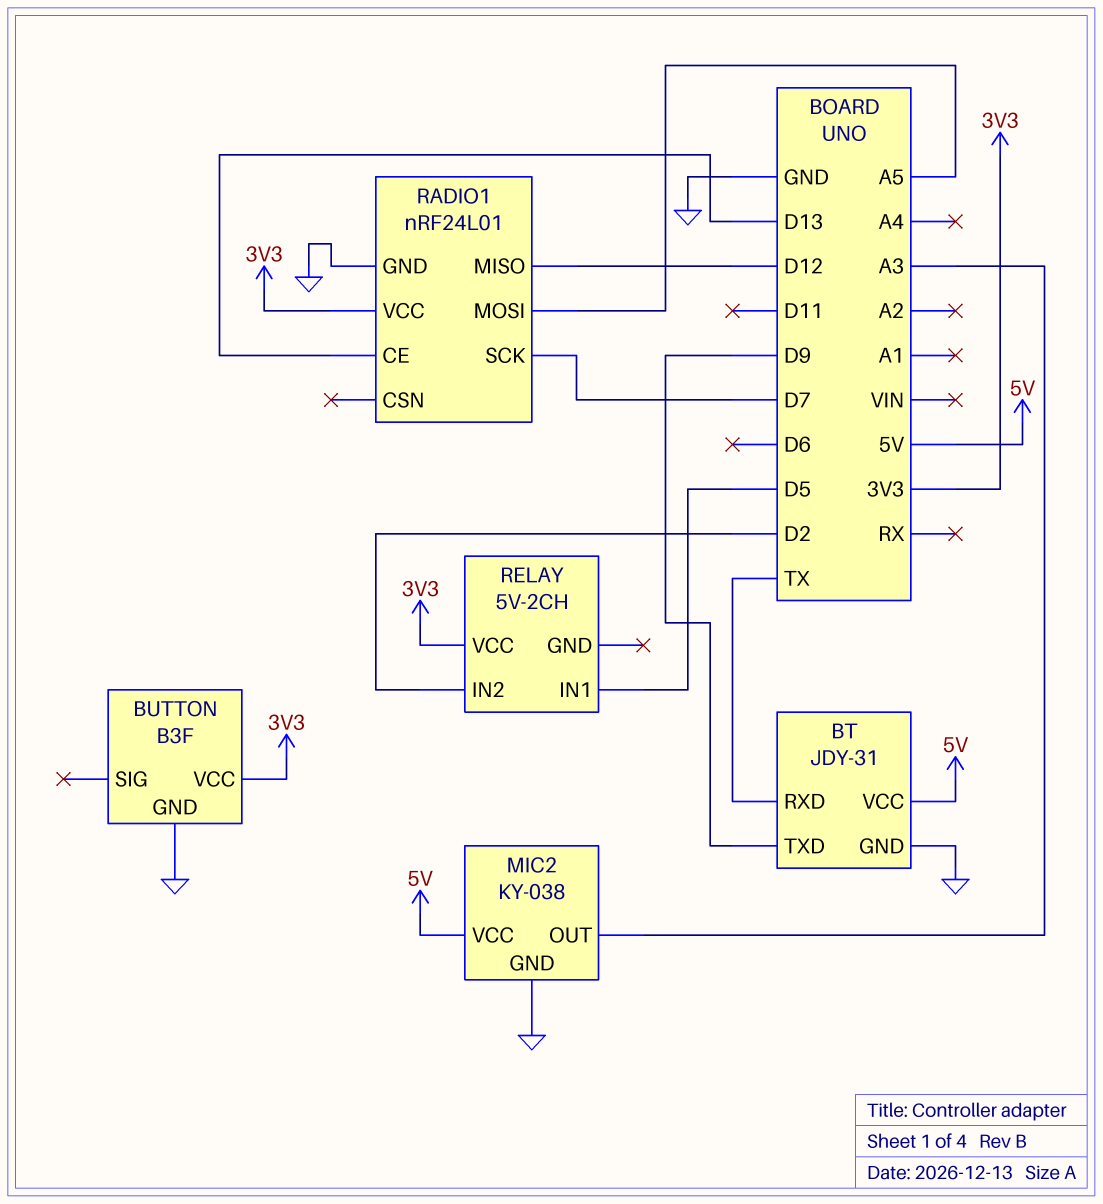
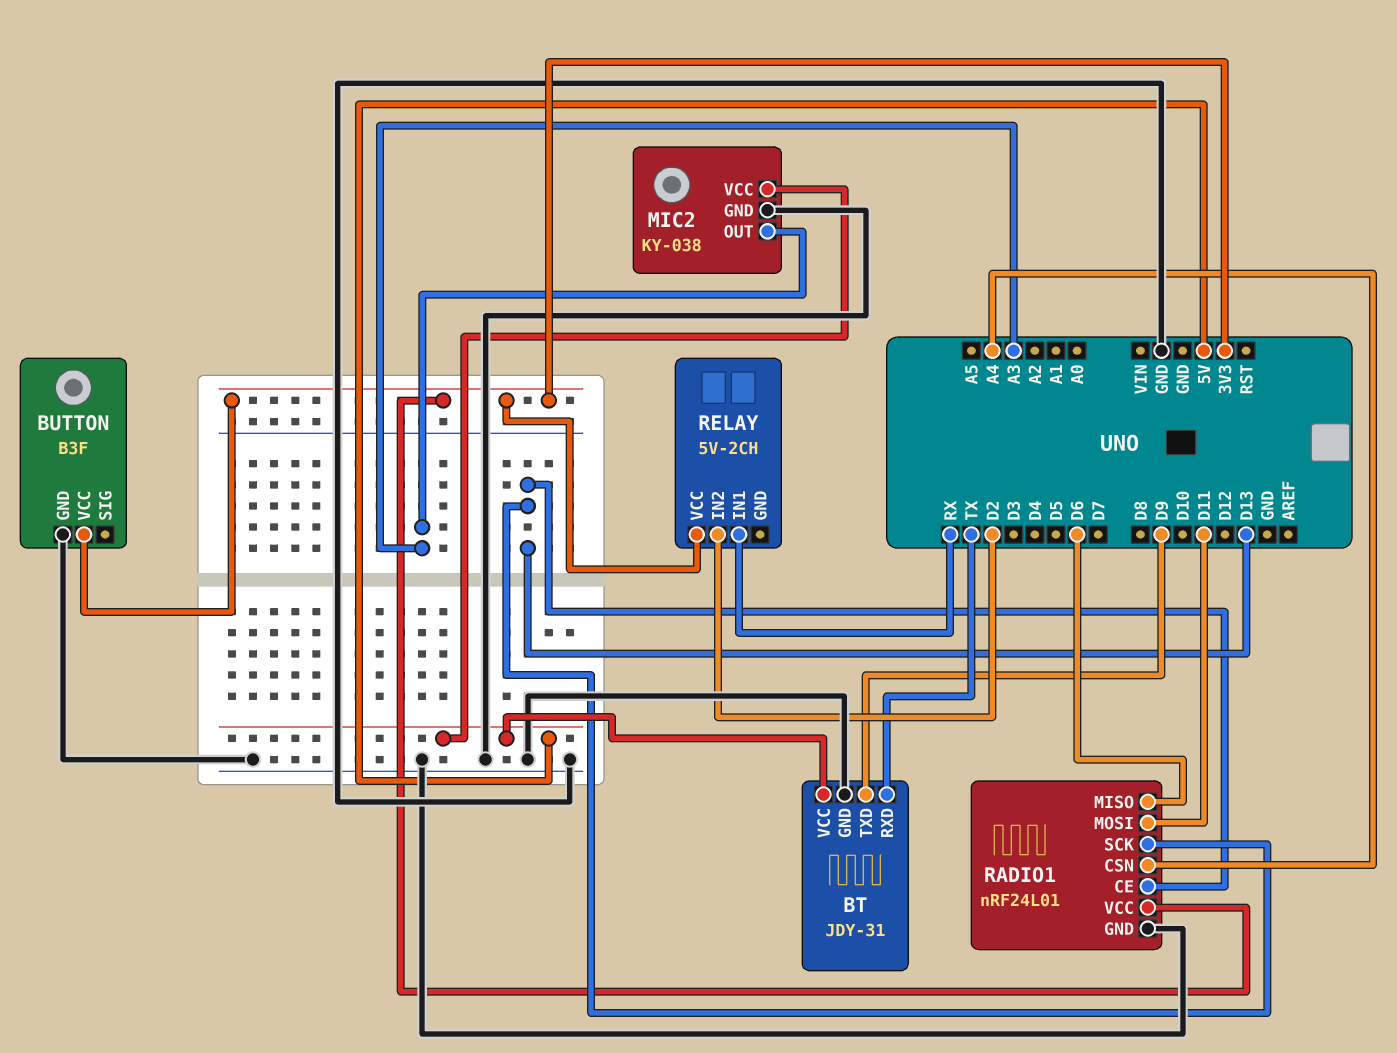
RADIO1 pin CSN: none -> A4
RADIO1 pin MISO: D12 -> D6
RADIO1 pin MOSI: A5 -> D11
RADIO1 pin SCK: D7 -> D13
RELAY pin IN1: D5 -> RX

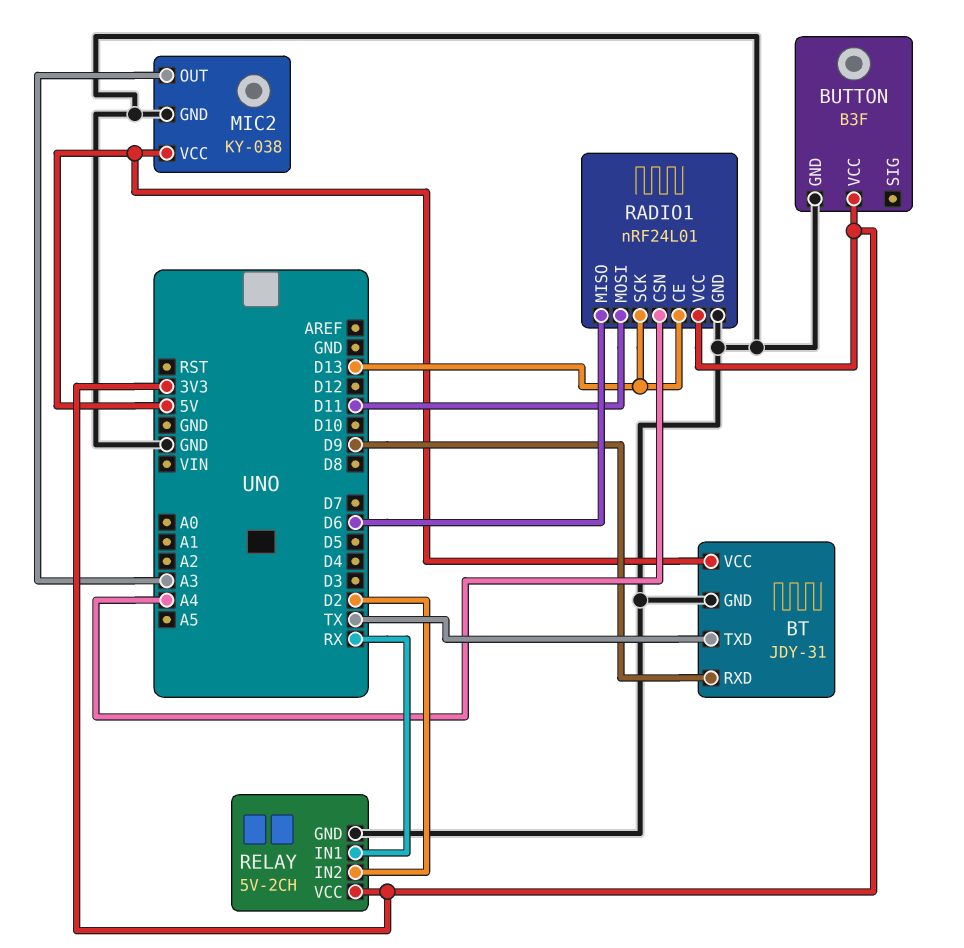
BT pin RXD: TX -> D9
BT pin TXD: D9 -> TX
RELAY pin GND: none -> GND

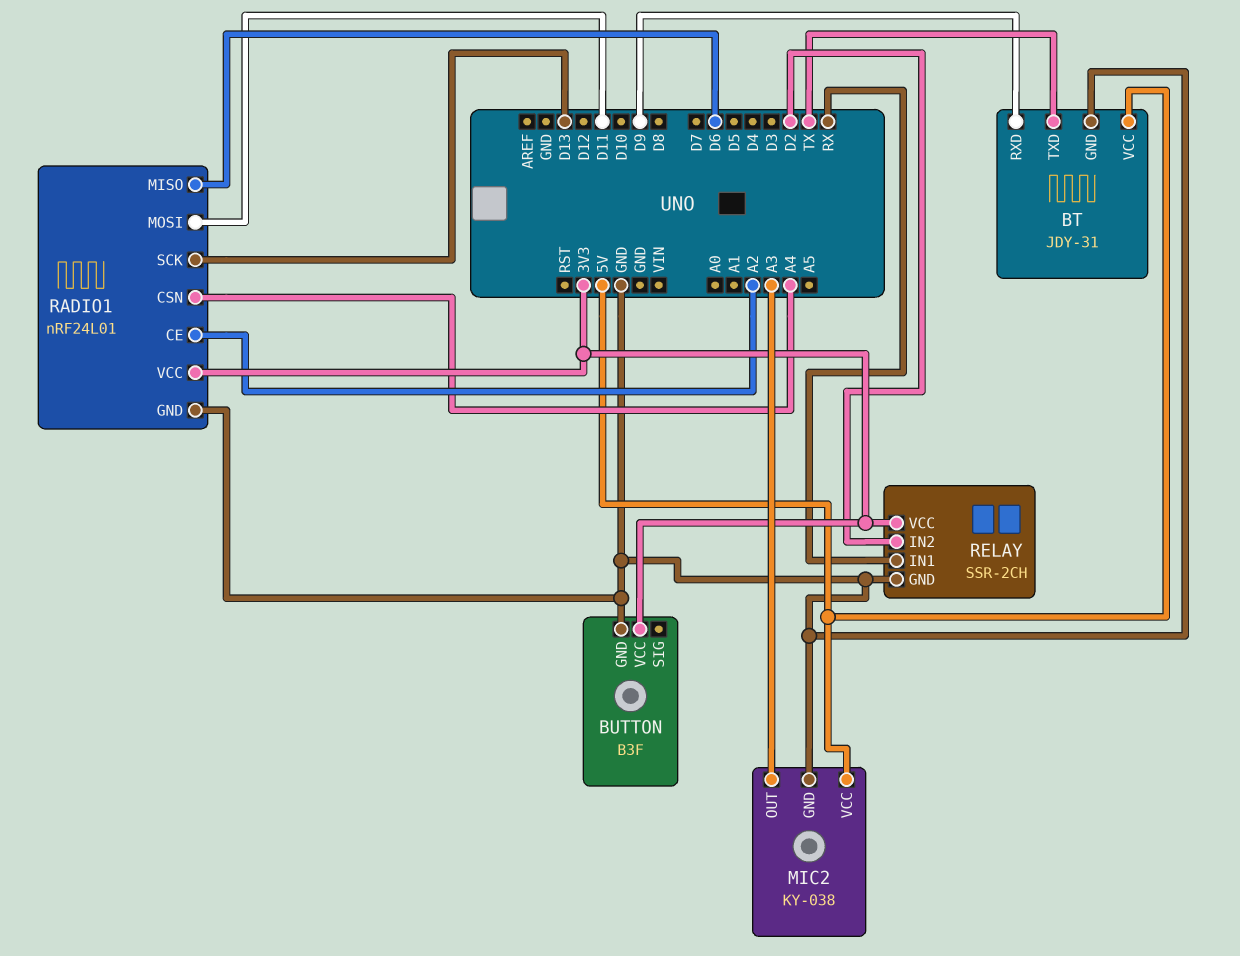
RADIO1 pin CE: D13 -> A2
RELAY: 5V-2CH -> SSR-2CH

